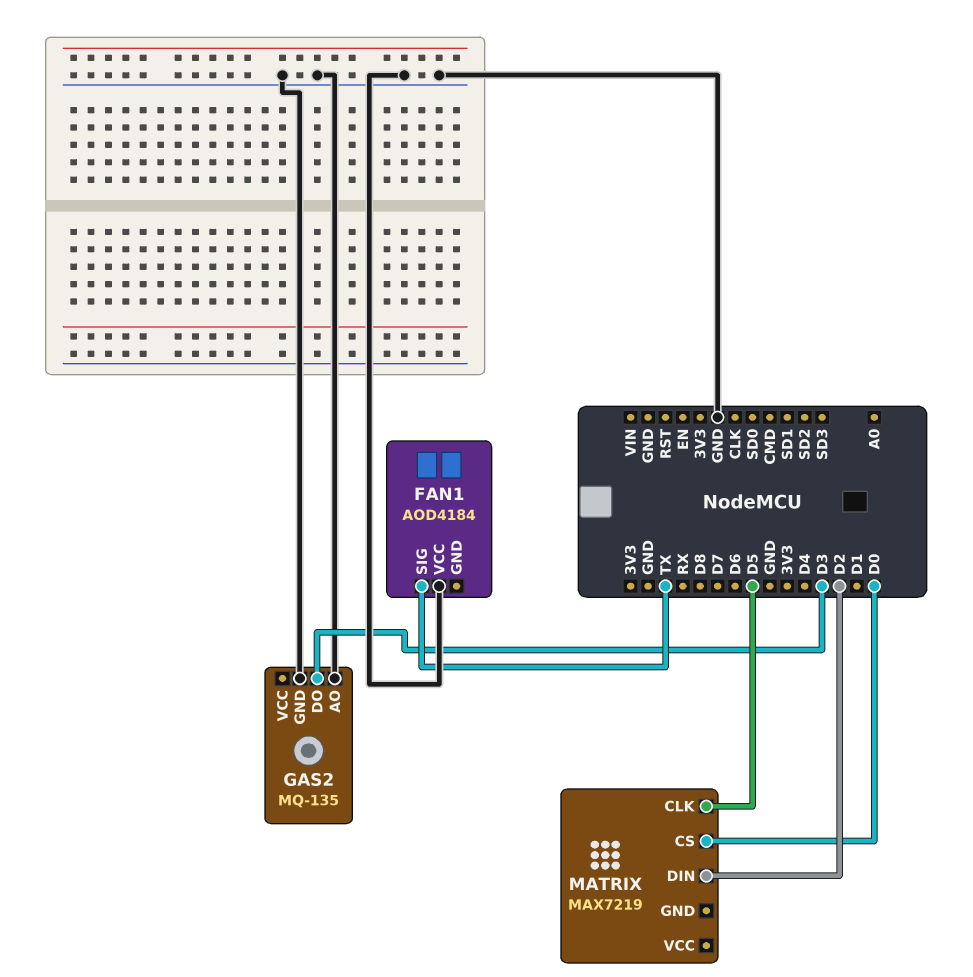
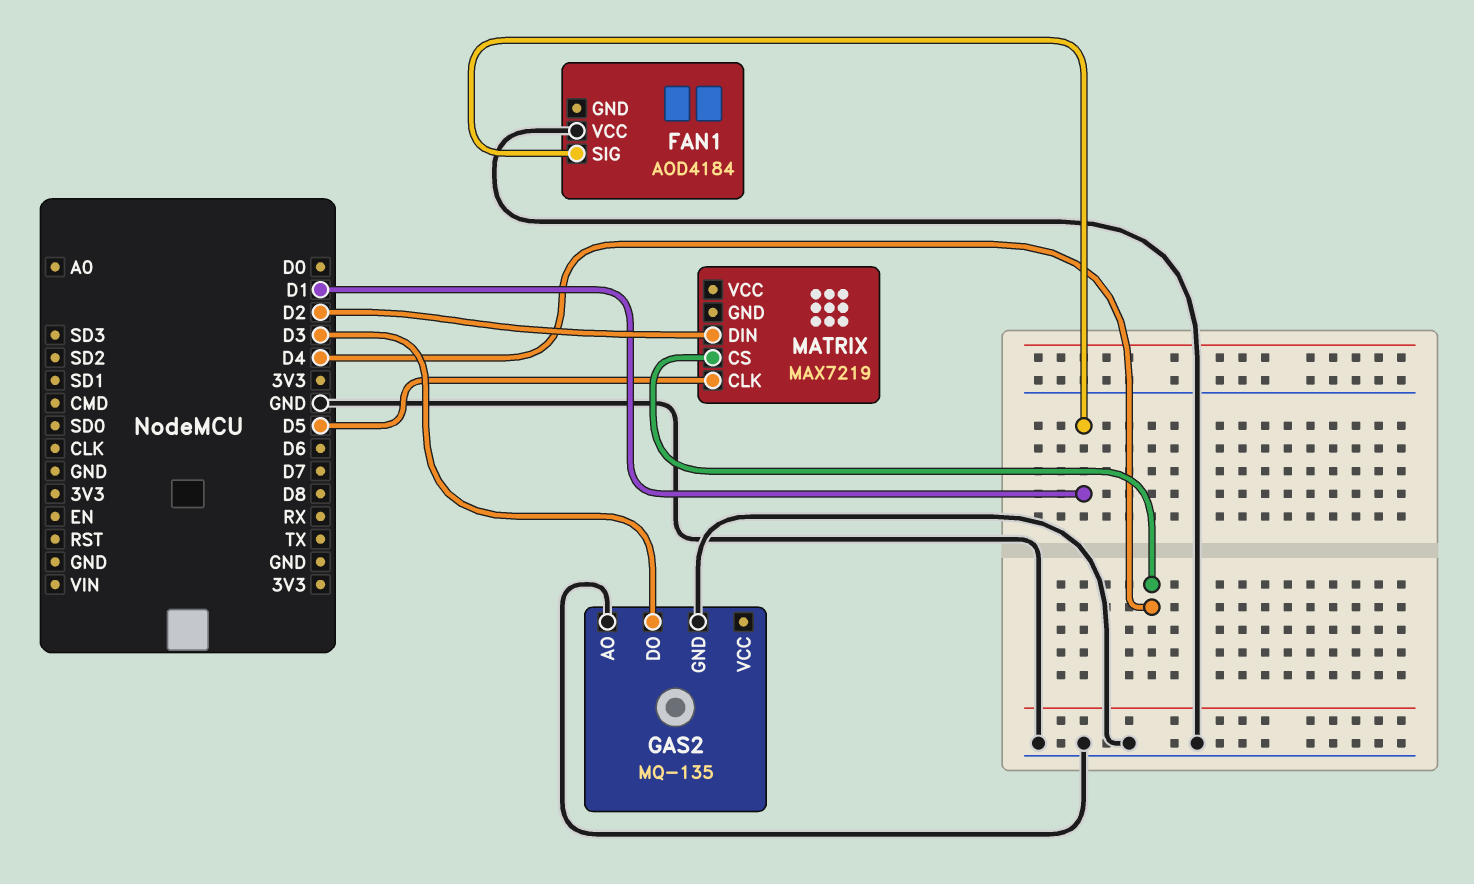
FAN1 pin SIG: TX -> D1
MATRIX pin CS: D0 -> D4

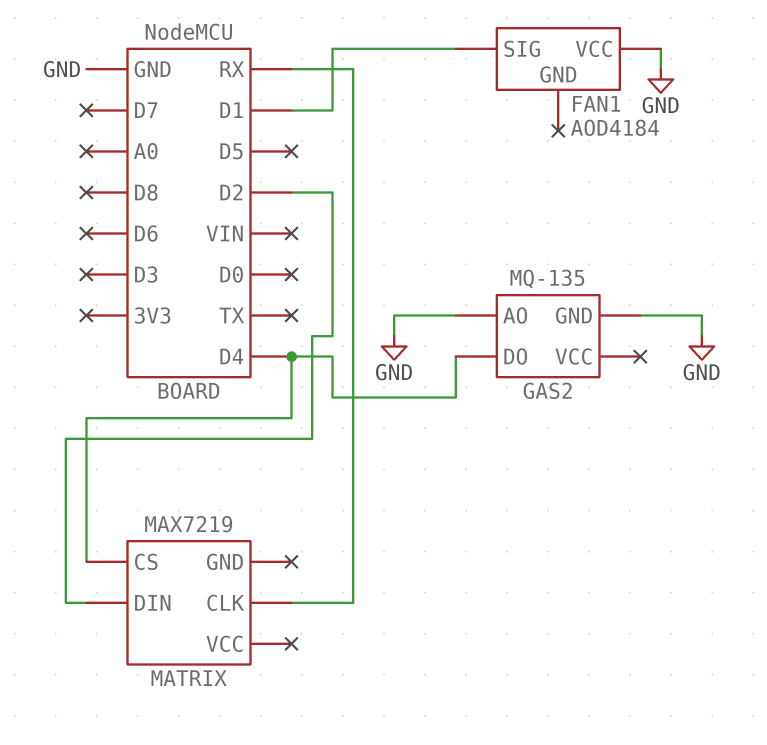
GAS2 pin DO: D3 -> D4
MATRIX pin CLK: D5 -> RX

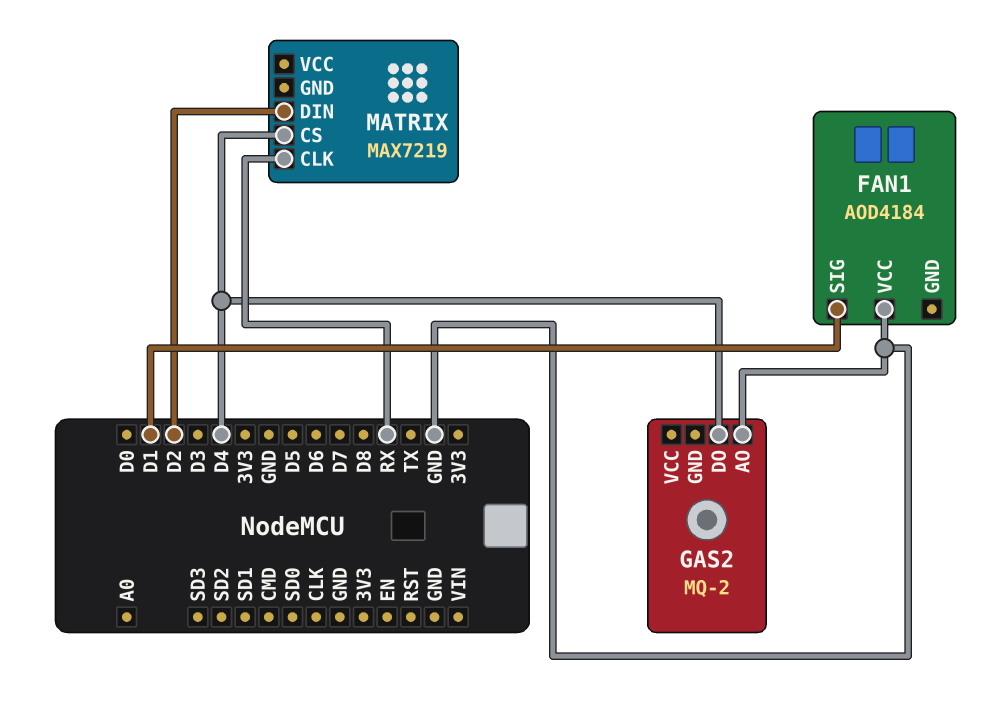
GAS2: MQ-135 -> MQ-2
GAS2 pin GND: GND -> none

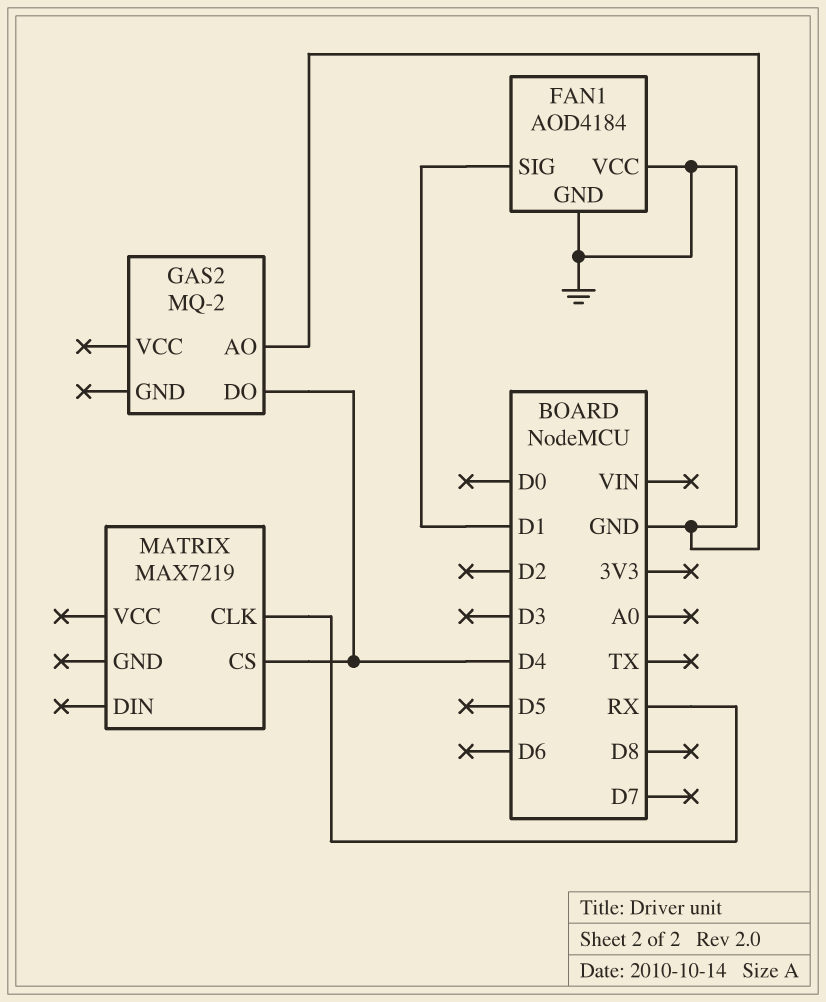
FAN1 pin GND: none -> GND
MATRIX pin DIN: D2 -> none

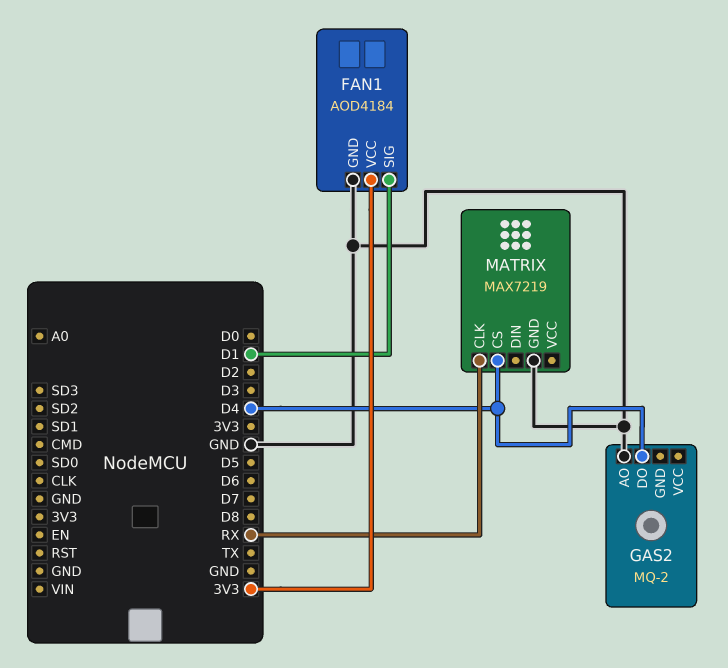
FAN1 pin VCC: GND -> 3V3
MATRIX pin GND: none -> GND

